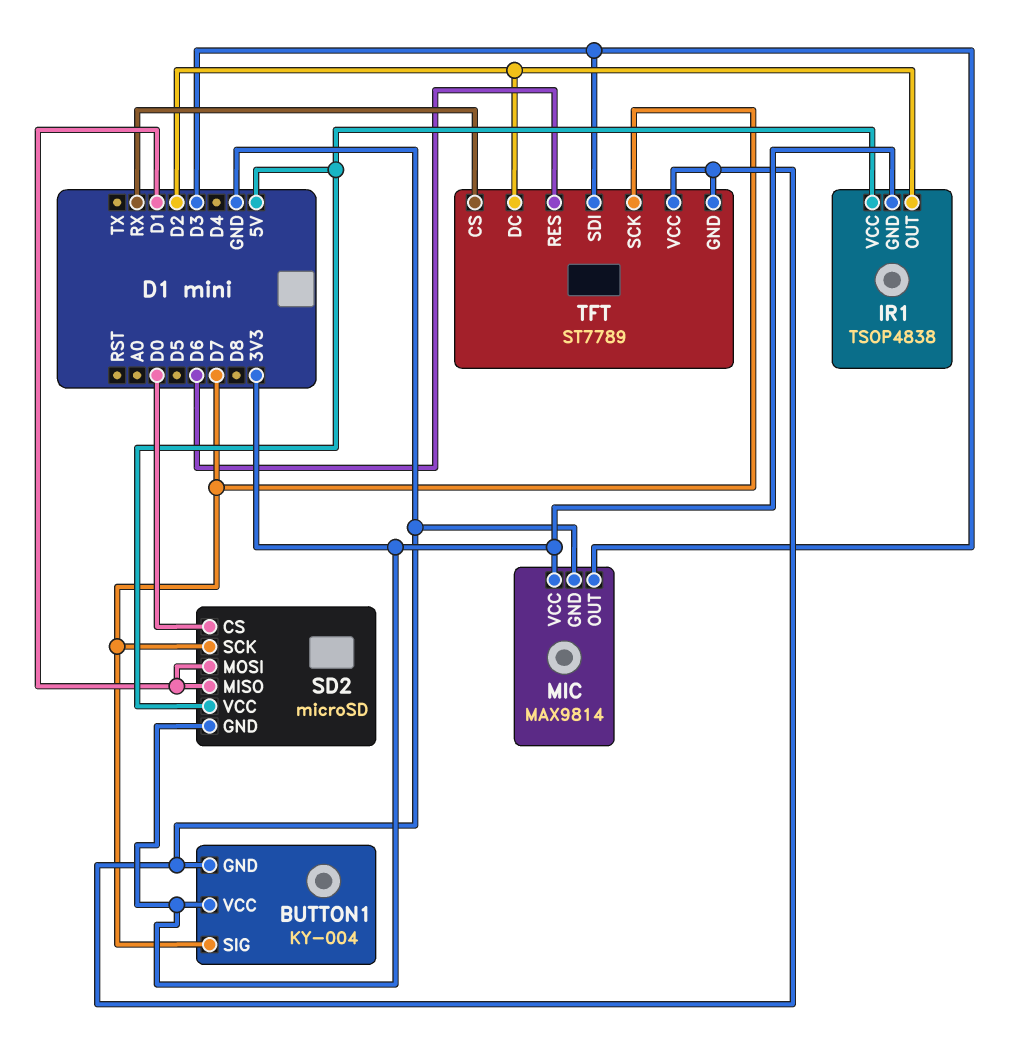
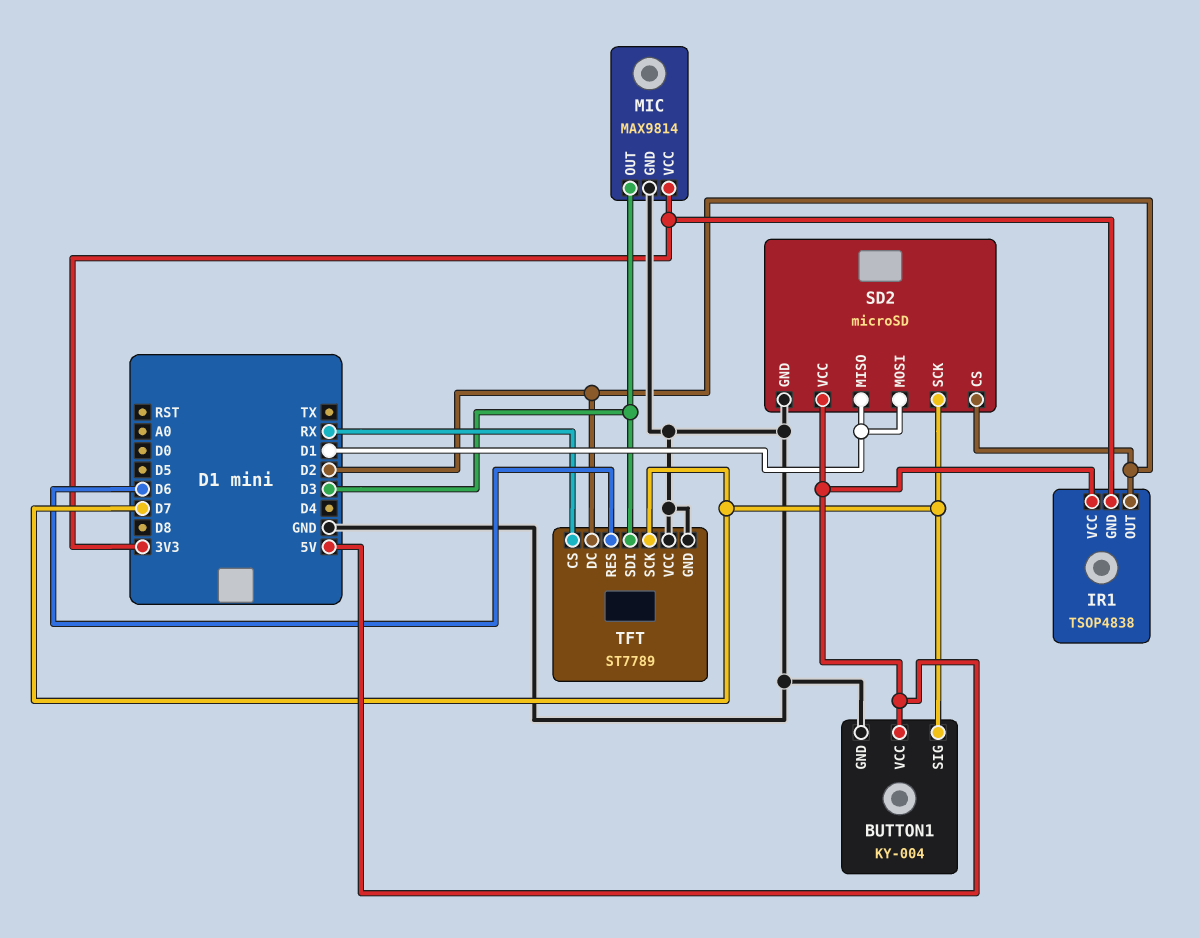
BUTTON1 pin VCC: 3V3 -> 5V
SD2 pin CS: D0 -> D2
SD2 pin GND: 3V3 -> GND

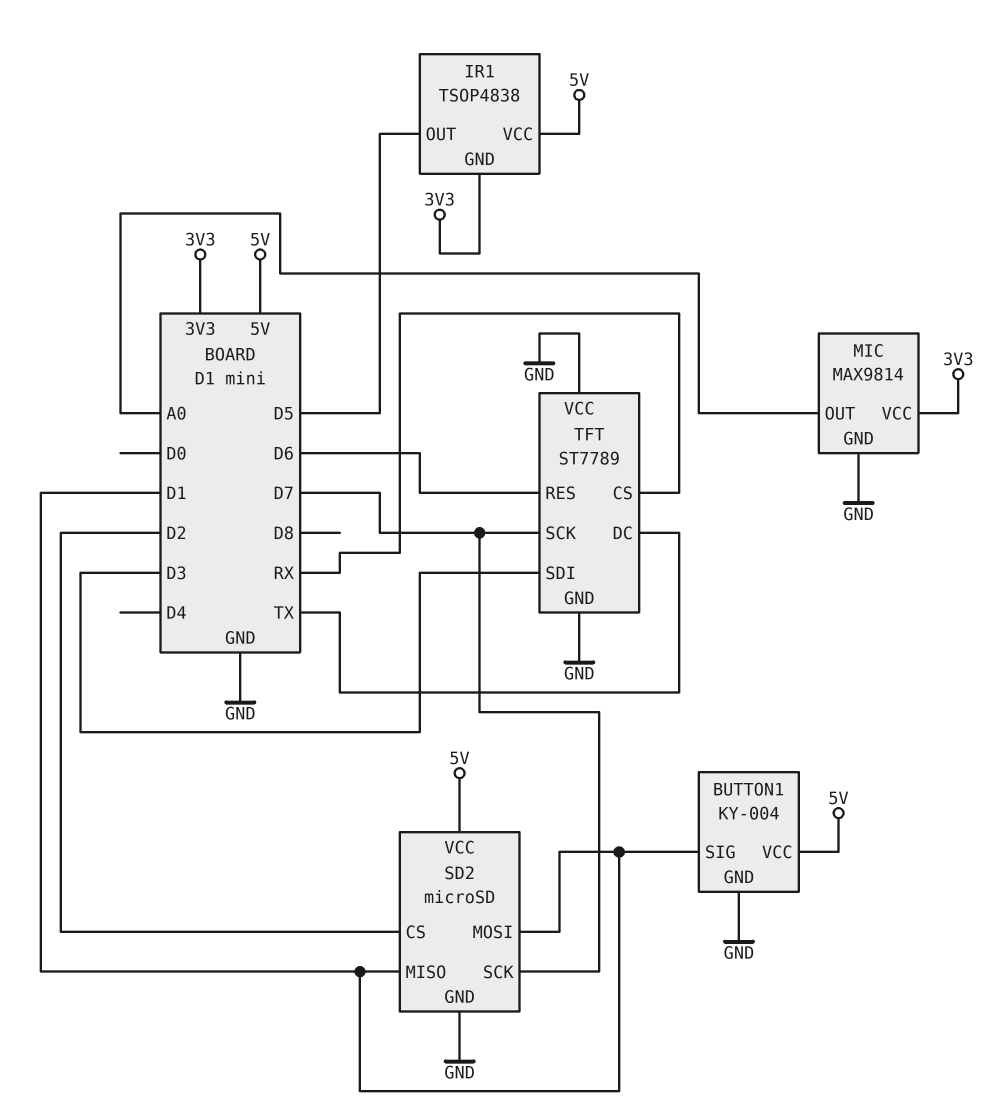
BUTTON1 pin SIG: D7 -> D1
IR1 pin OUT: D2 -> D5
MIC pin OUT: D3 -> A0
TFT pin DC: D2 -> TX

